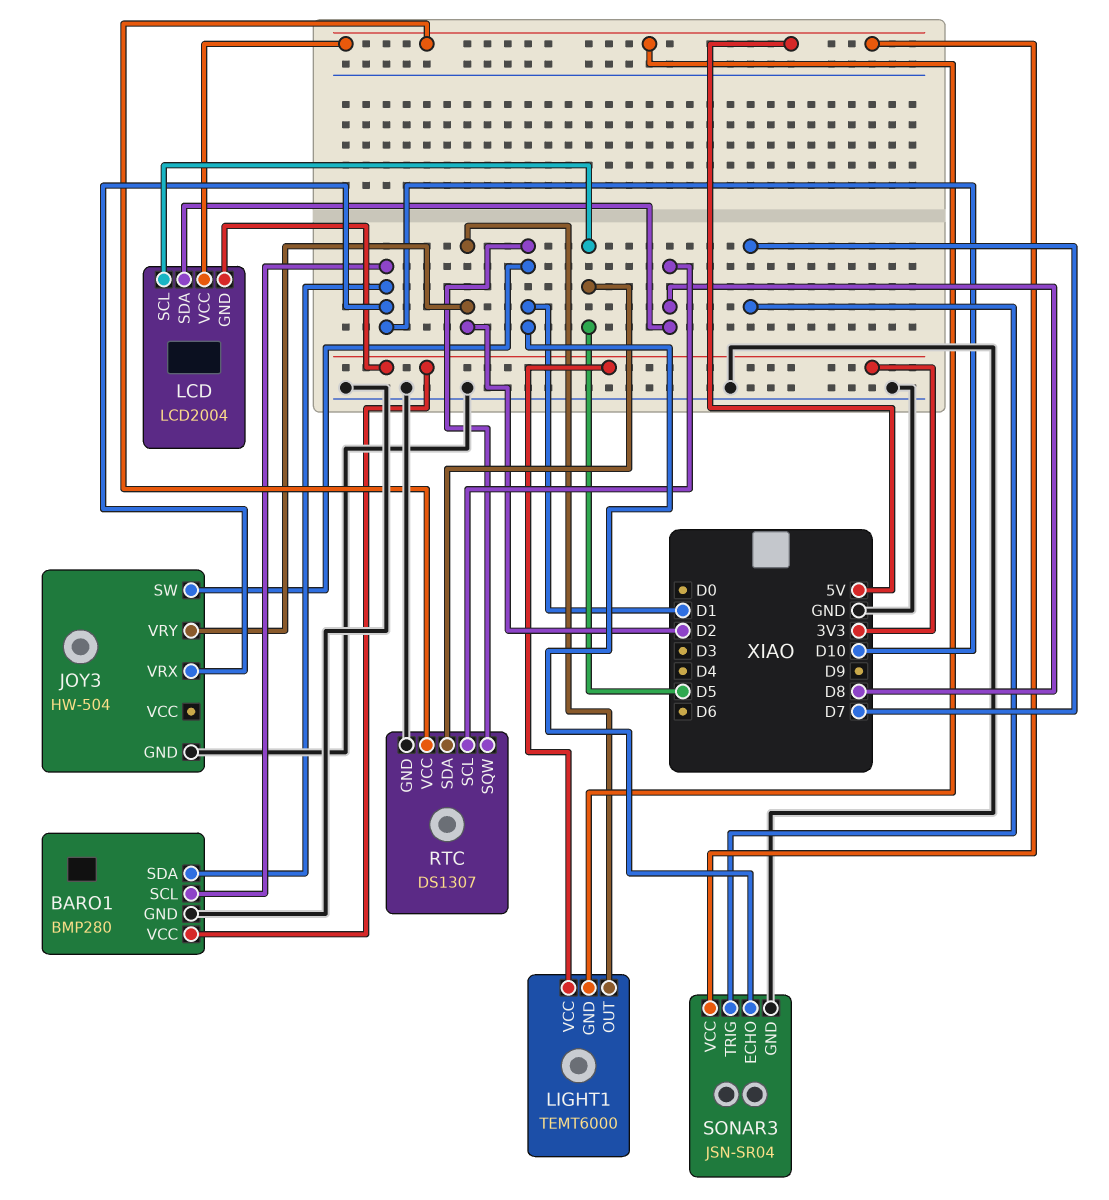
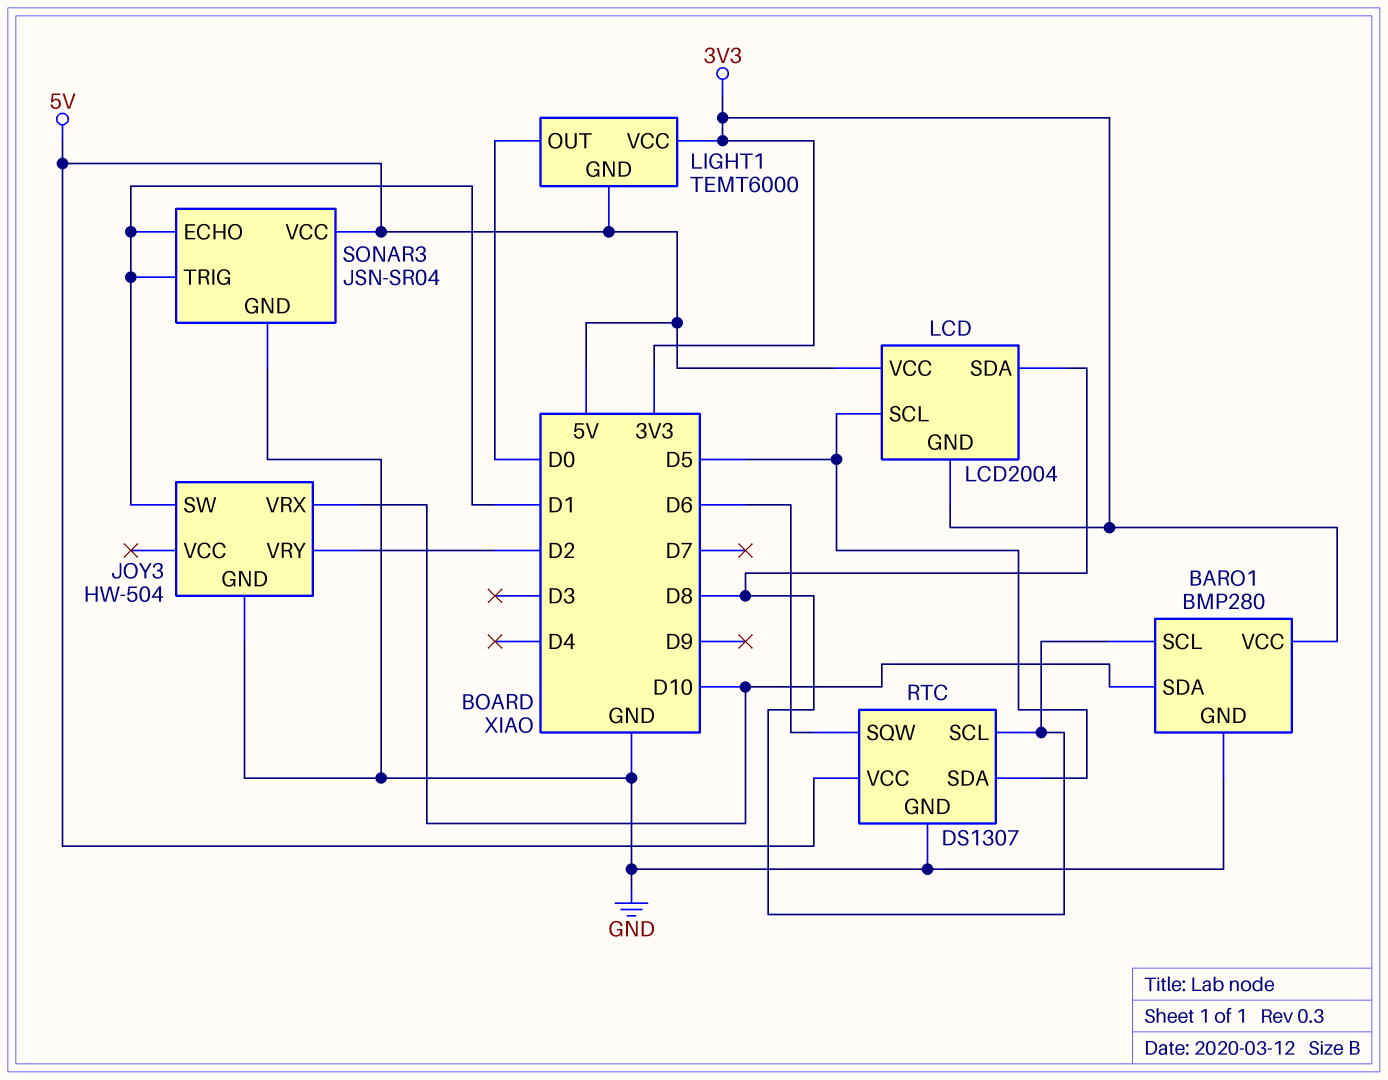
BARO1 pin SCL: D10 -> D8
LIGHT1 pin OUT: D2 -> D0
RTC pin SQW: D1 -> D6
SONAR3 pin TRIG: D7 -> D1

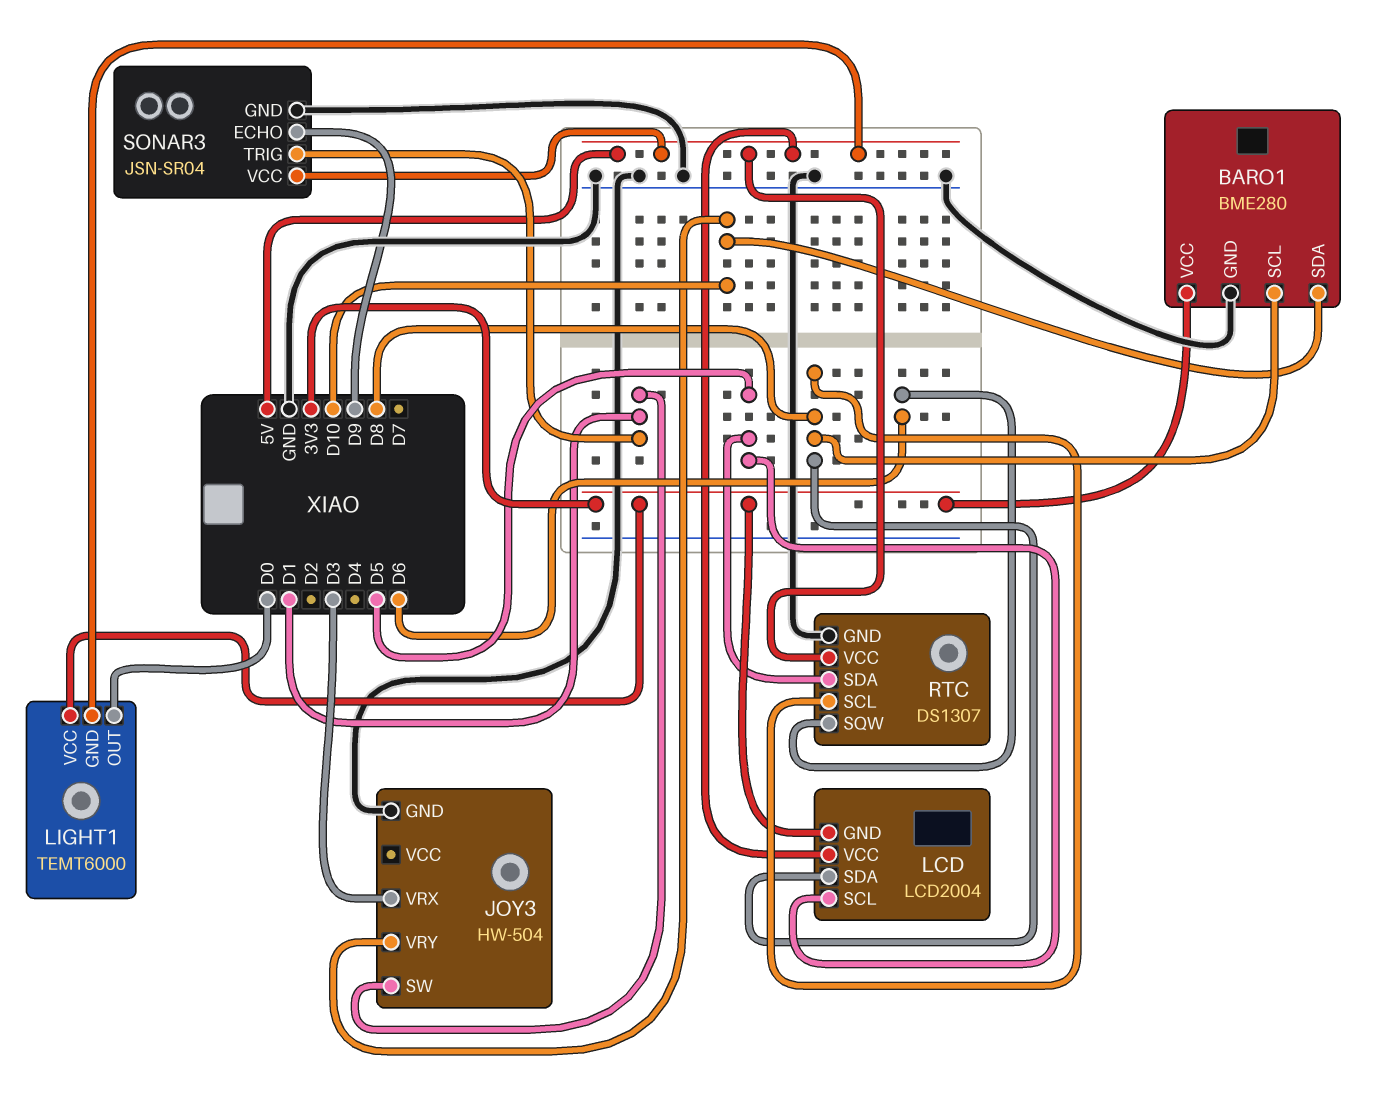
BARO1: BMP280 -> BME280
JOY3 pin VRX: D10 -> D3
JOY3 pin VRY: D2 -> D10
SONAR3 pin ECHO: D1 -> D9

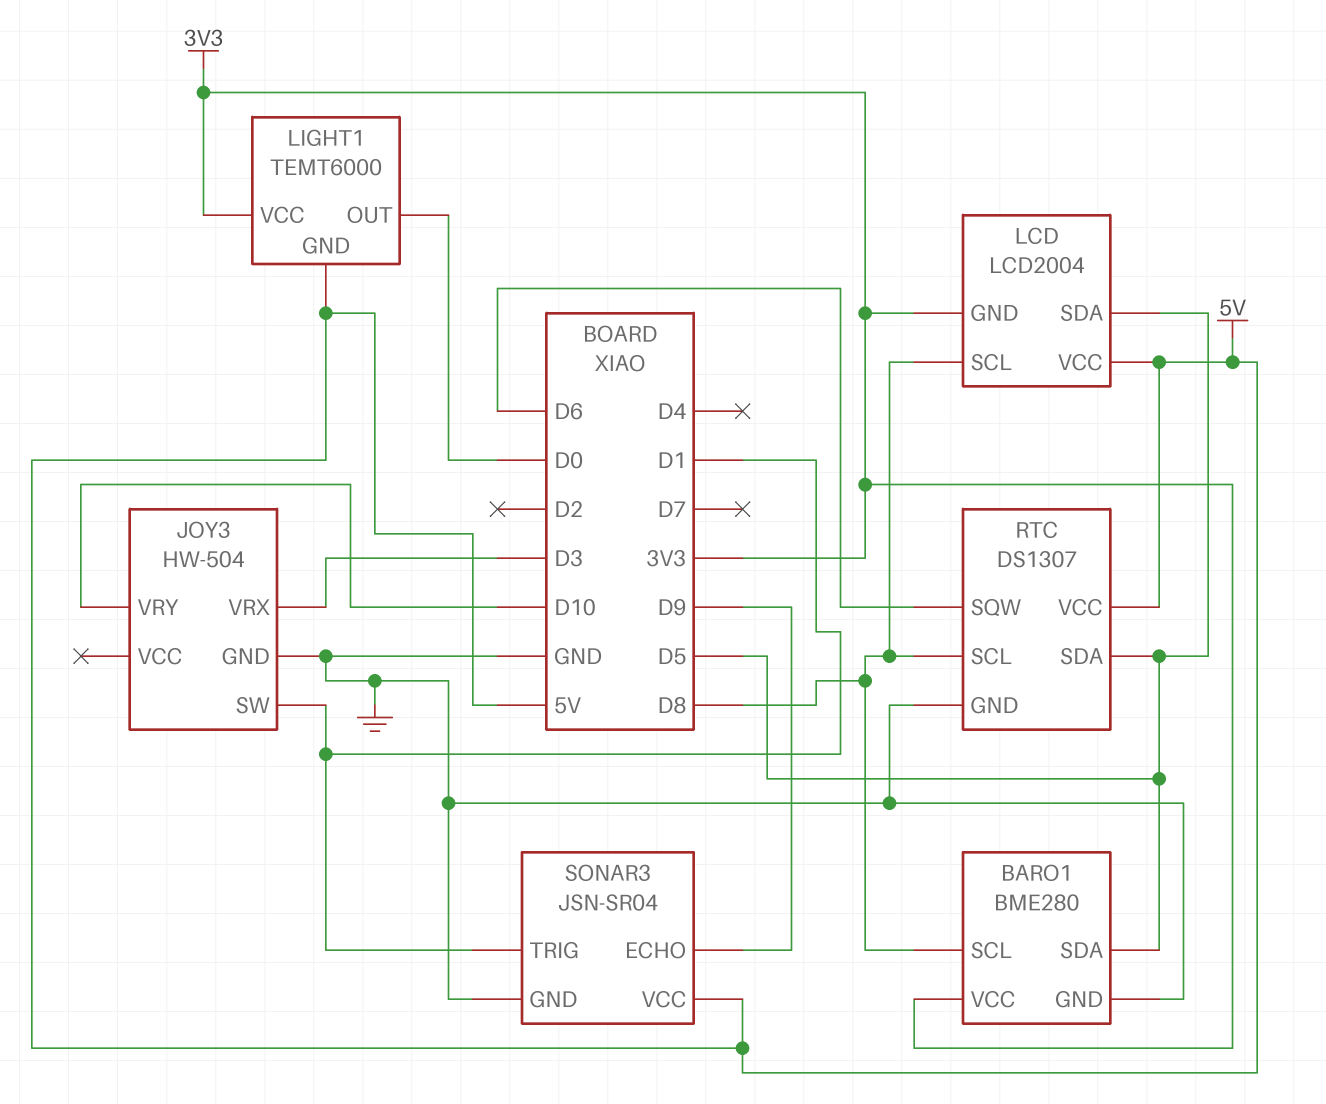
BARO1 pin SDA: D10 -> D5
LCD pin SCL: D5 -> D8
LCD pin SDA: D8 -> D5

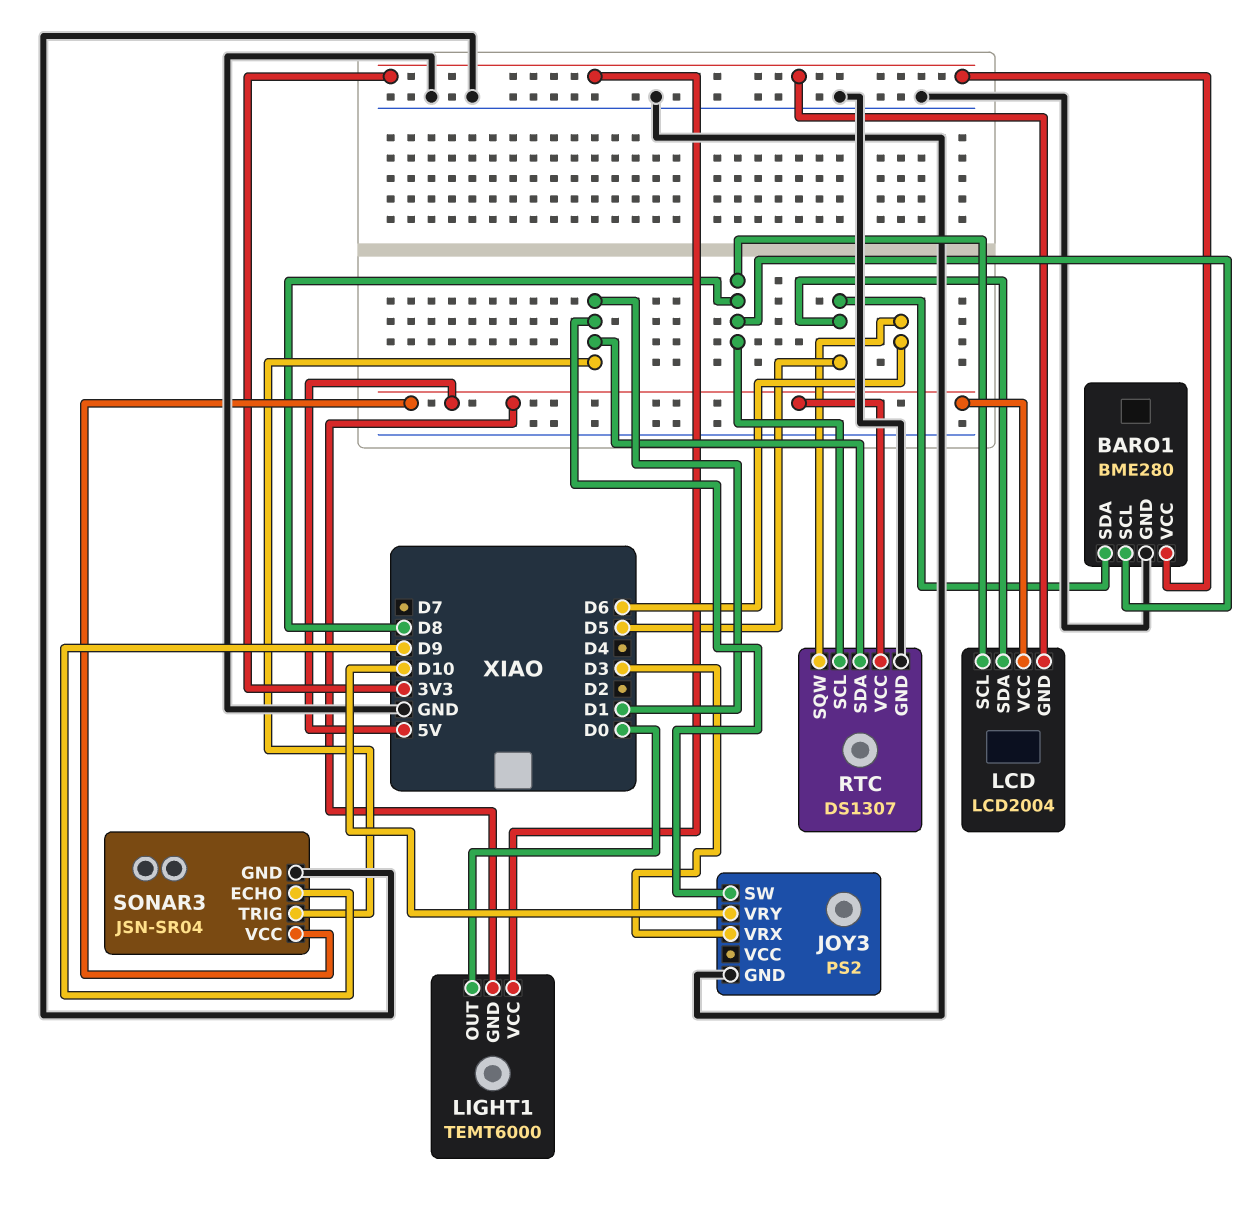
JOY3: HW-504 -> PS2
RTC pin SDA: D5 -> D1

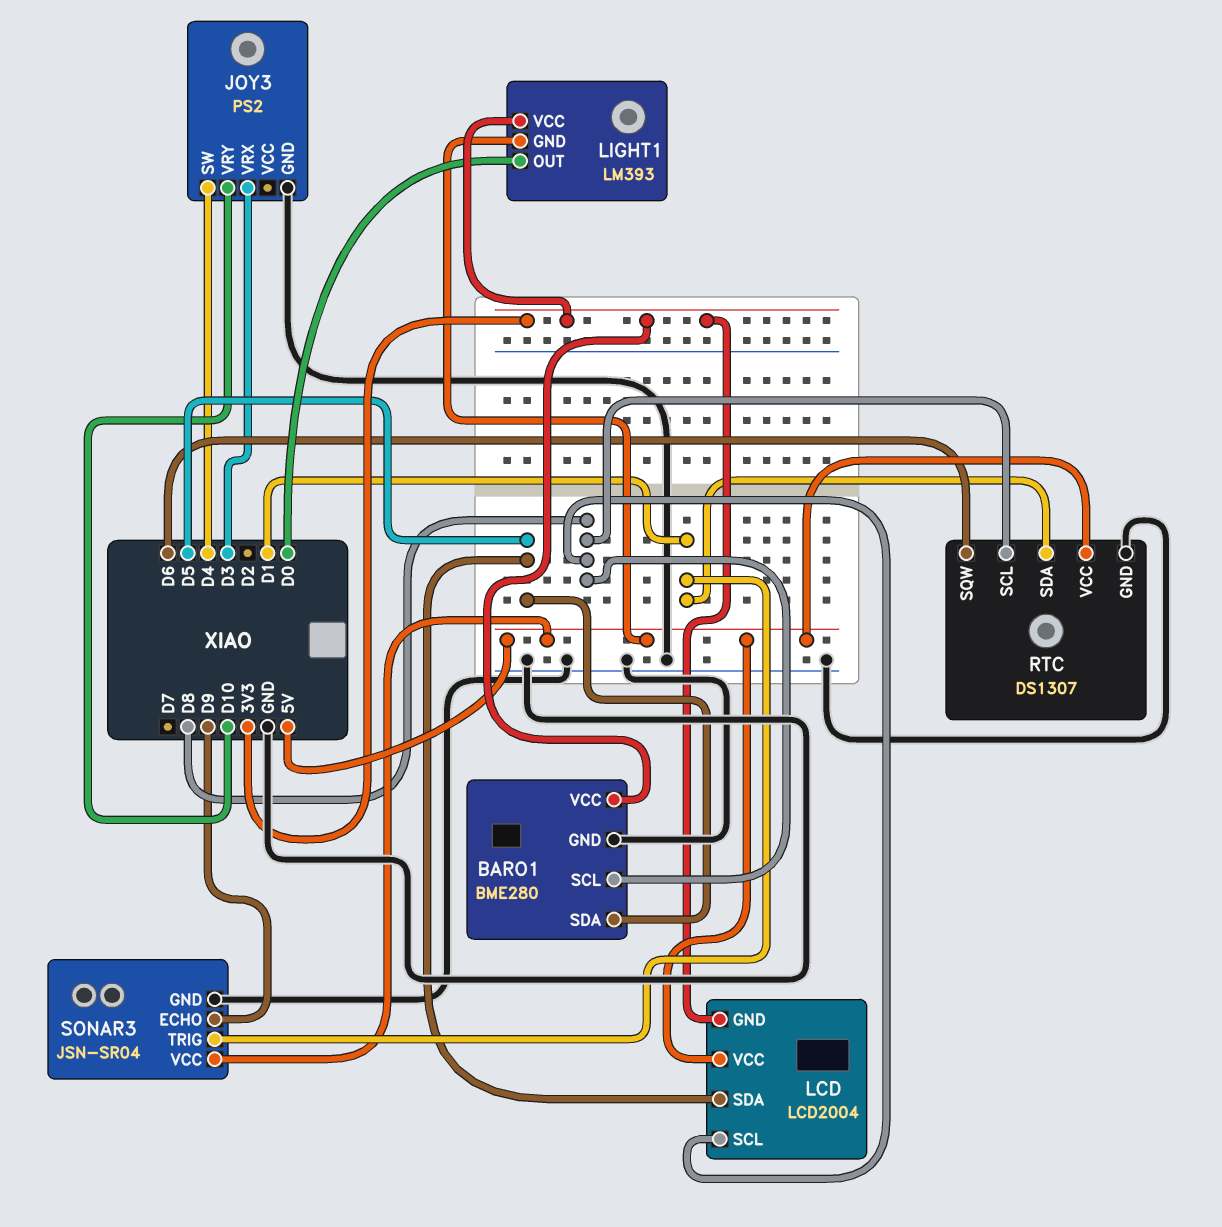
JOY3 pin SW: D1 -> D4
LIGHT1: TEMT6000 -> LM393

